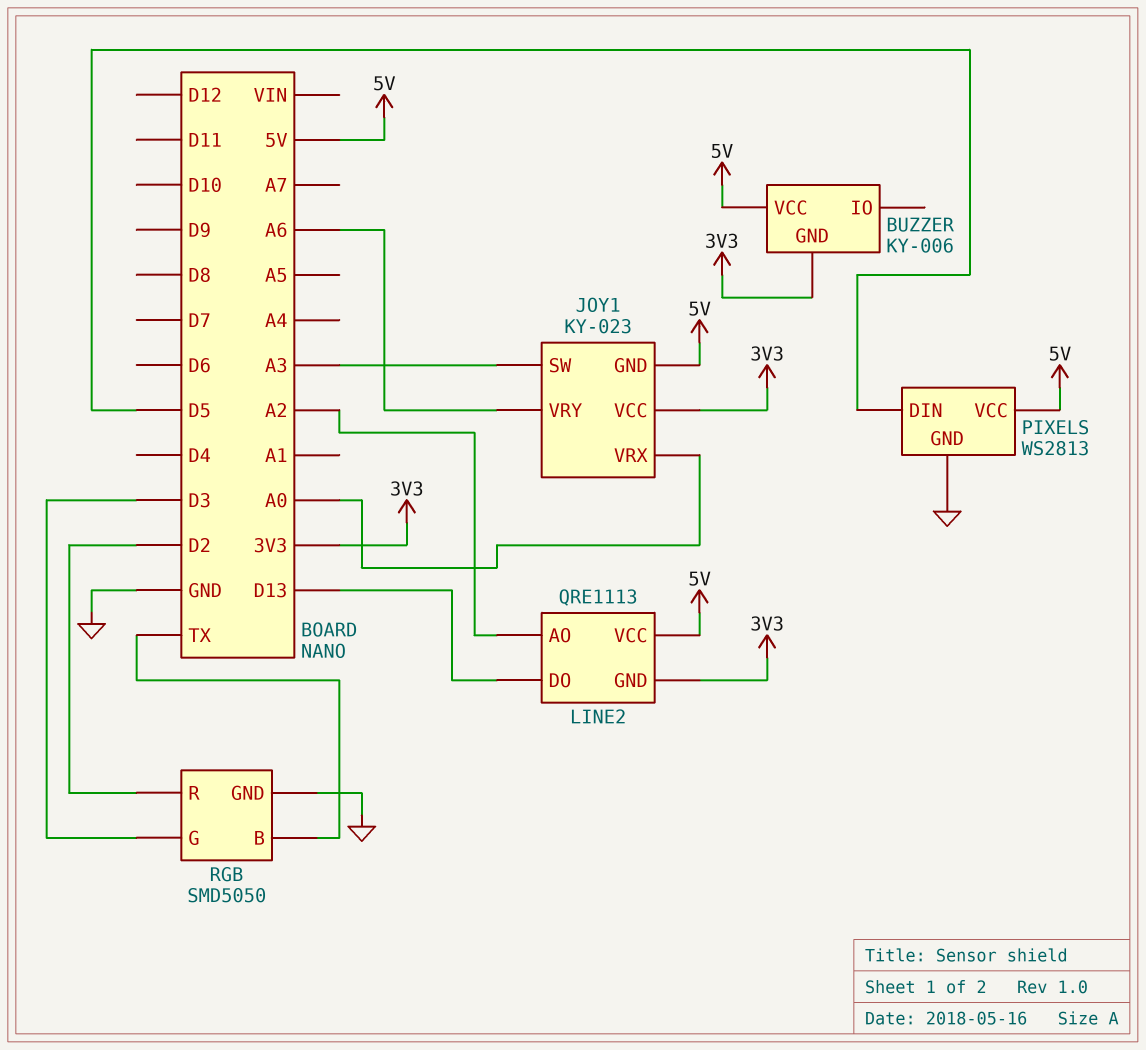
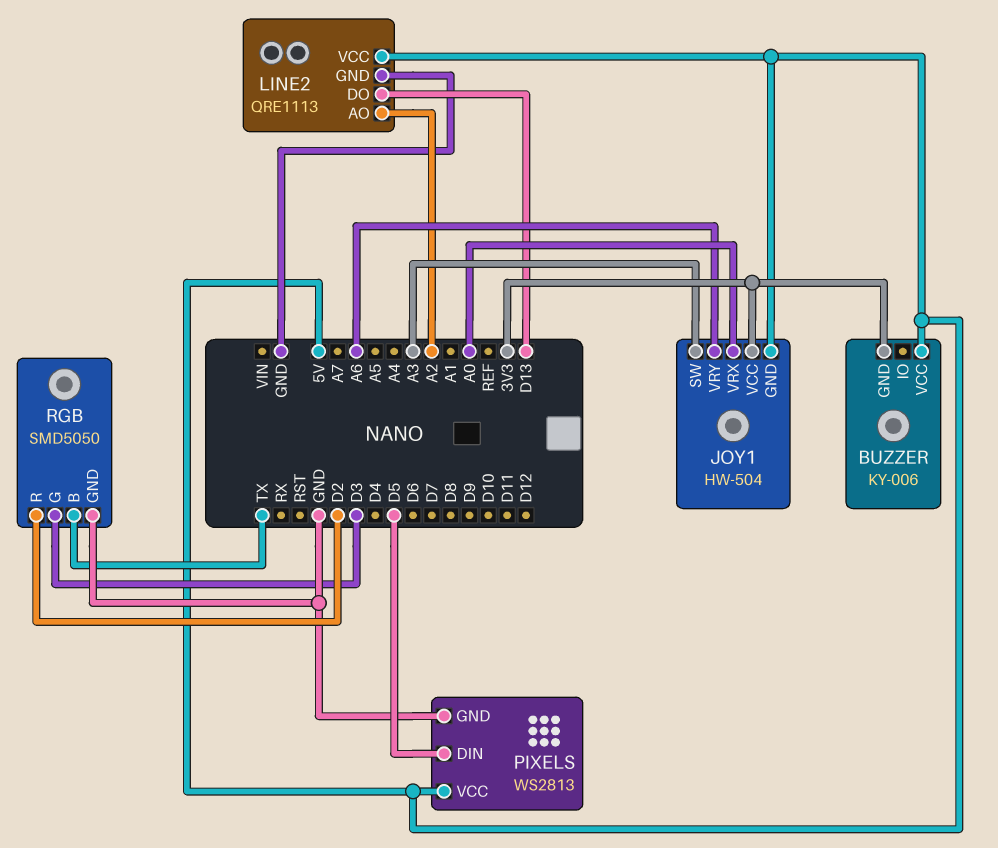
JOY1: KY-023 -> HW-504
LINE2 pin GND: 3V3 -> GND

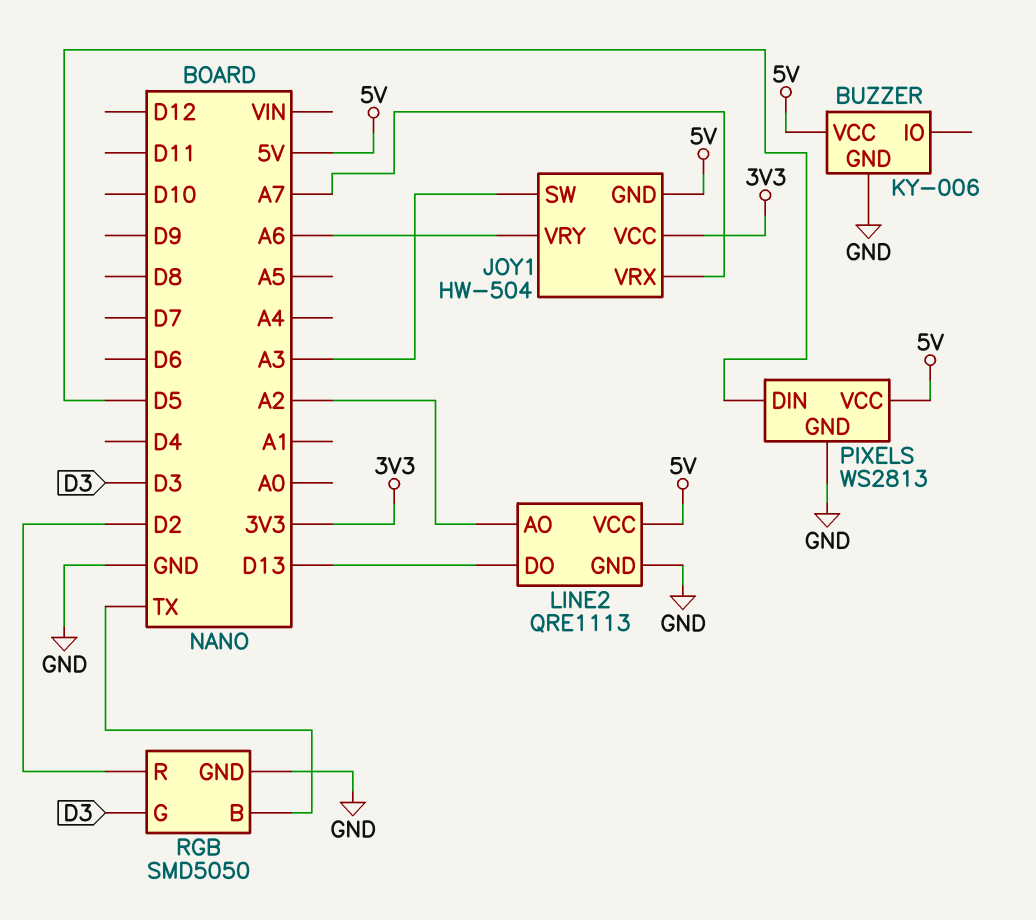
BUZZER pin GND: 3V3 -> GND
JOY1 pin VRX: A0 -> A7

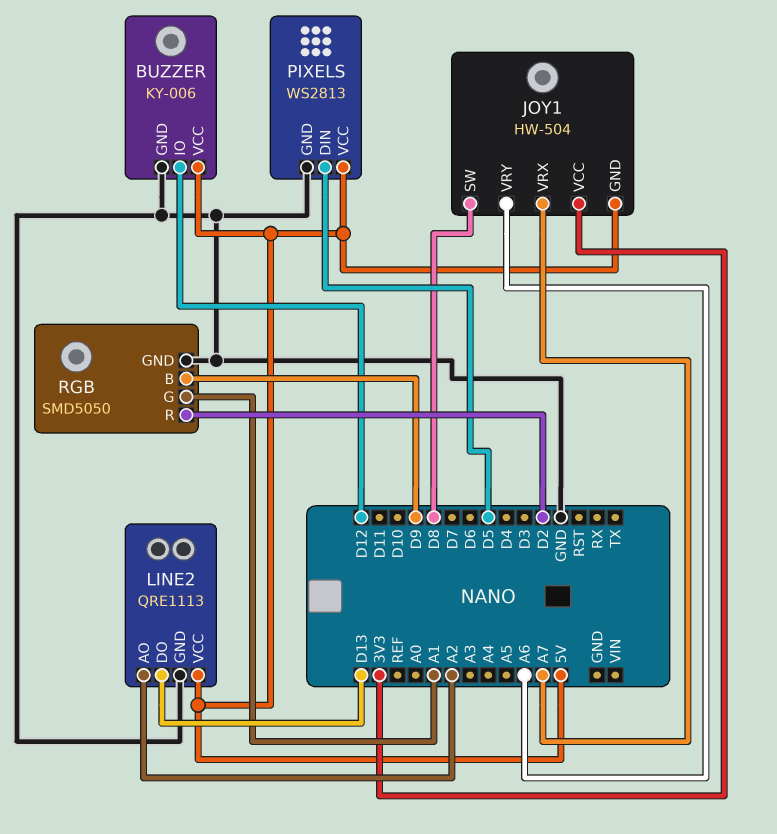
BUZZER pin IO: none -> D12
JOY1 pin SW: A3 -> D8
RGB pin B: TX -> D9
RGB pin G: D3 -> A1

